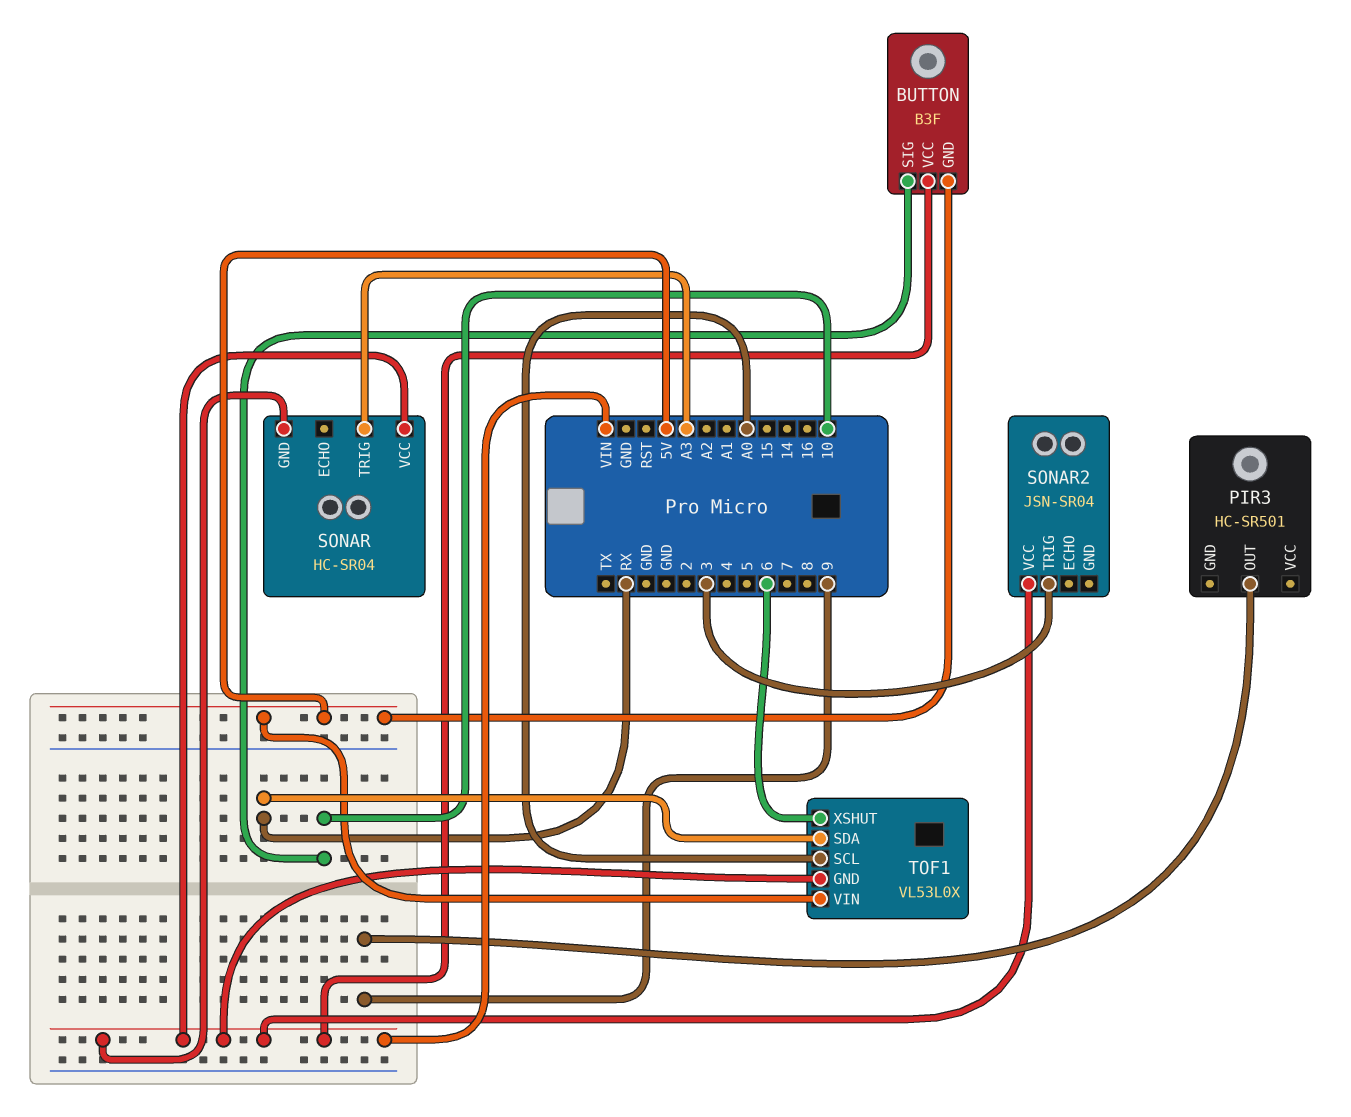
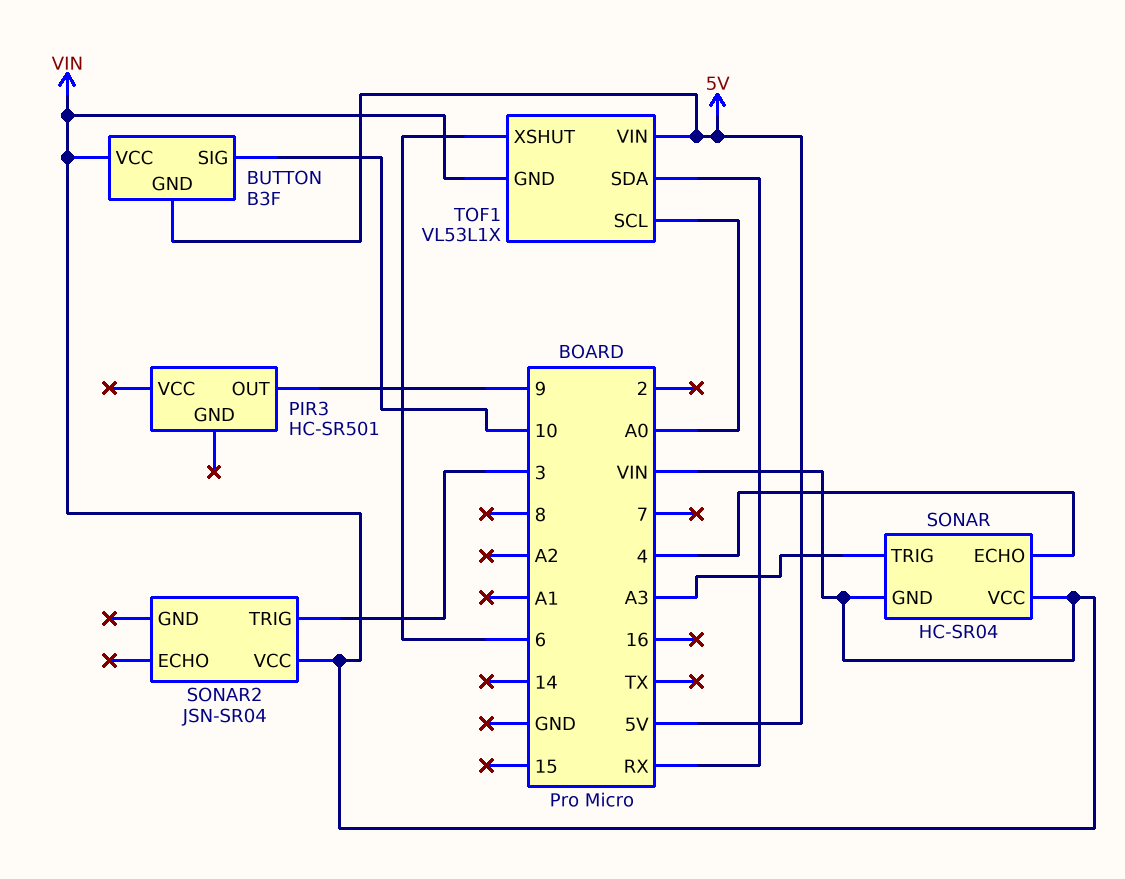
SONAR pin ECHO: none -> 4
TOF1: VL53L0X -> VL53L1X

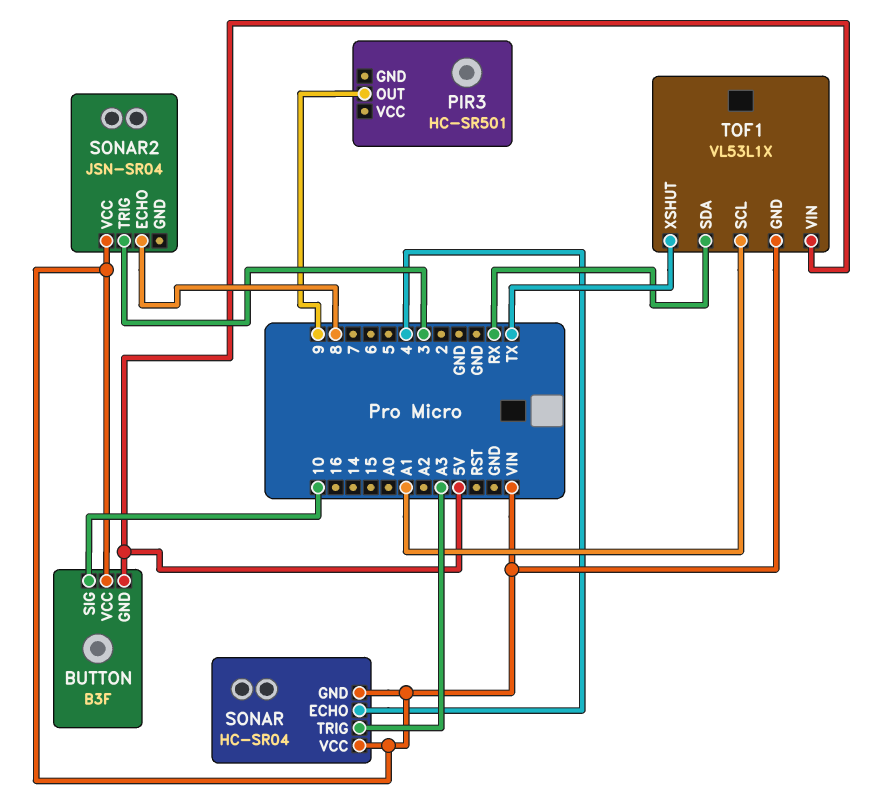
SONAR2 pin ECHO: none -> 8
TOF1 pin SCL: A0 -> A1
TOF1 pin XSHUT: 6 -> TX

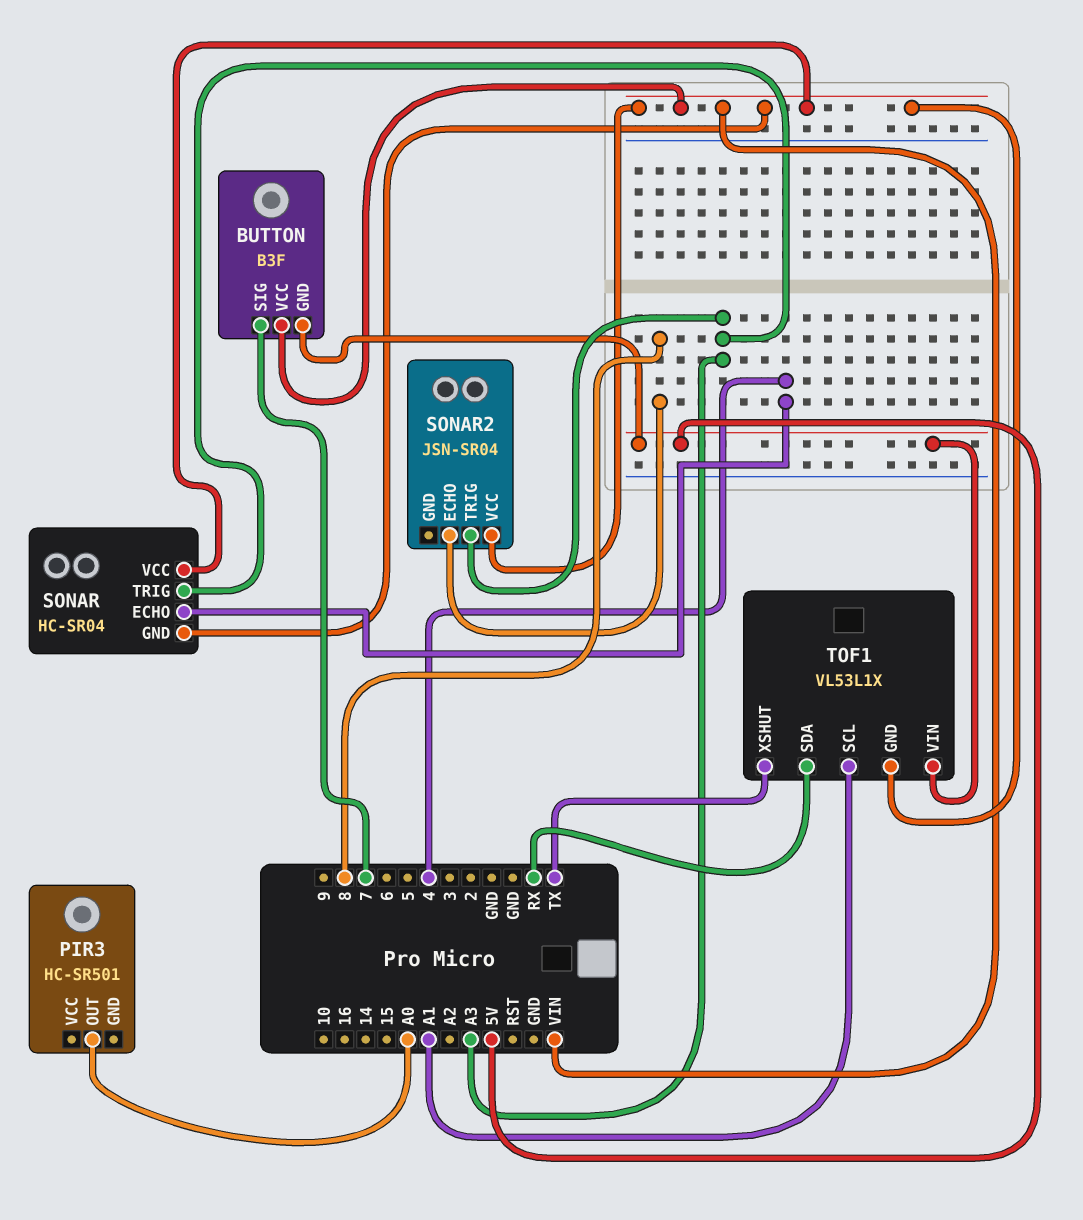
BUTTON pin SIG: 10 -> 7
PIR3 pin OUT: 9 -> A0
SONAR2 pin TRIG: 3 -> A3

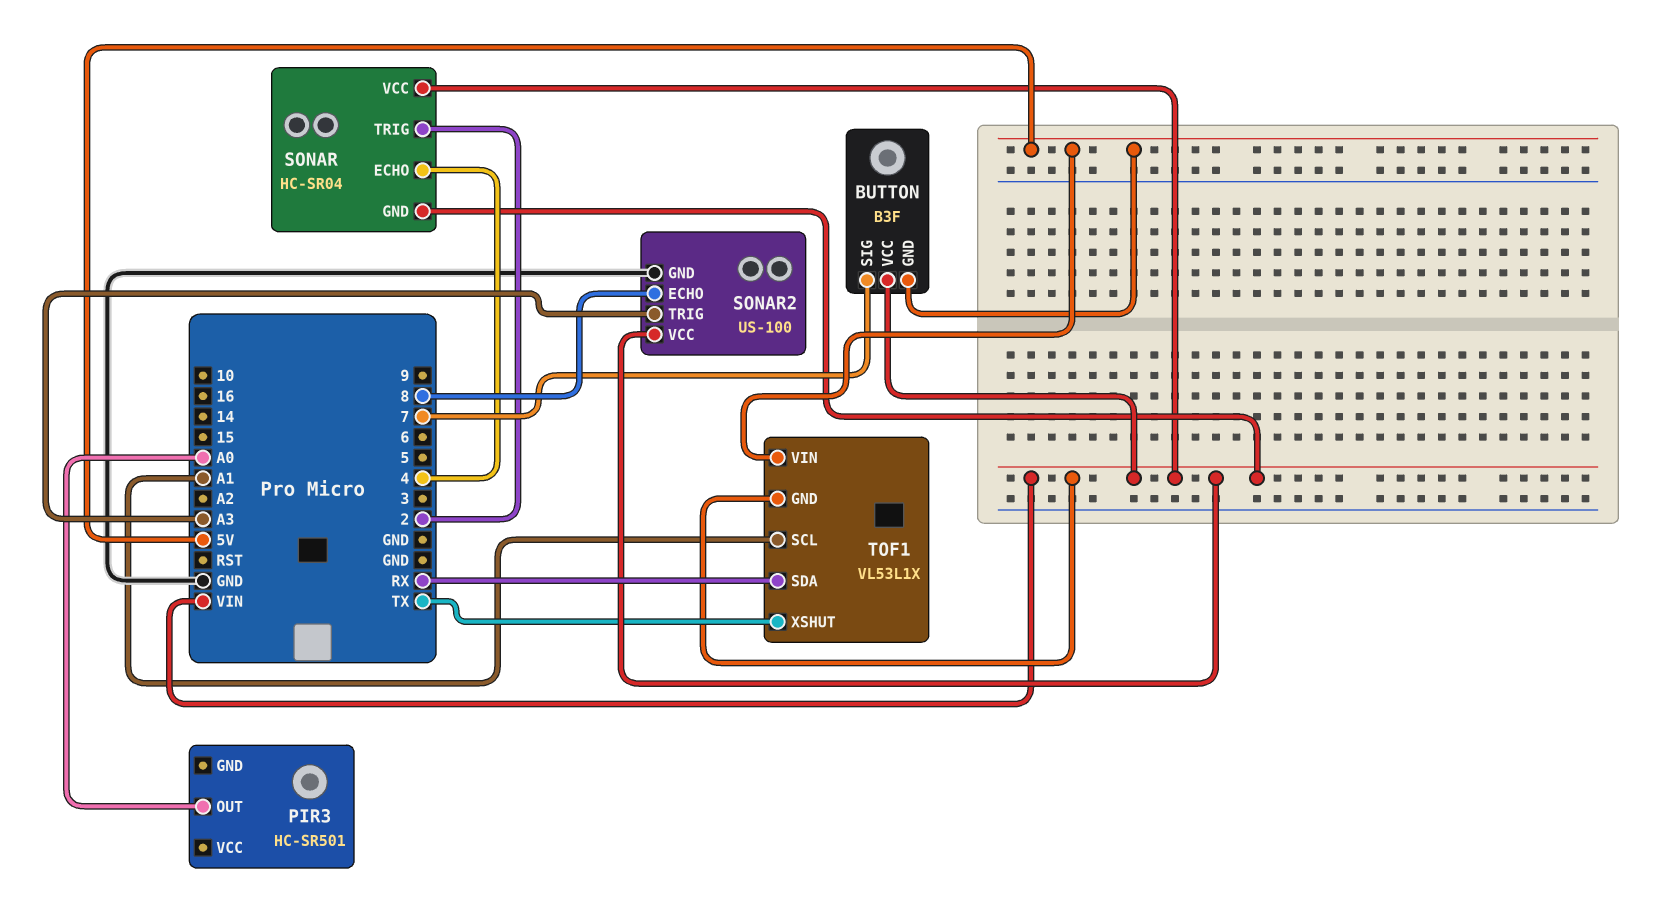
SONAR pin TRIG: A3 -> 2
SONAR2: JSN-SR04 -> US-100
SONAR2 pin GND: none -> GND

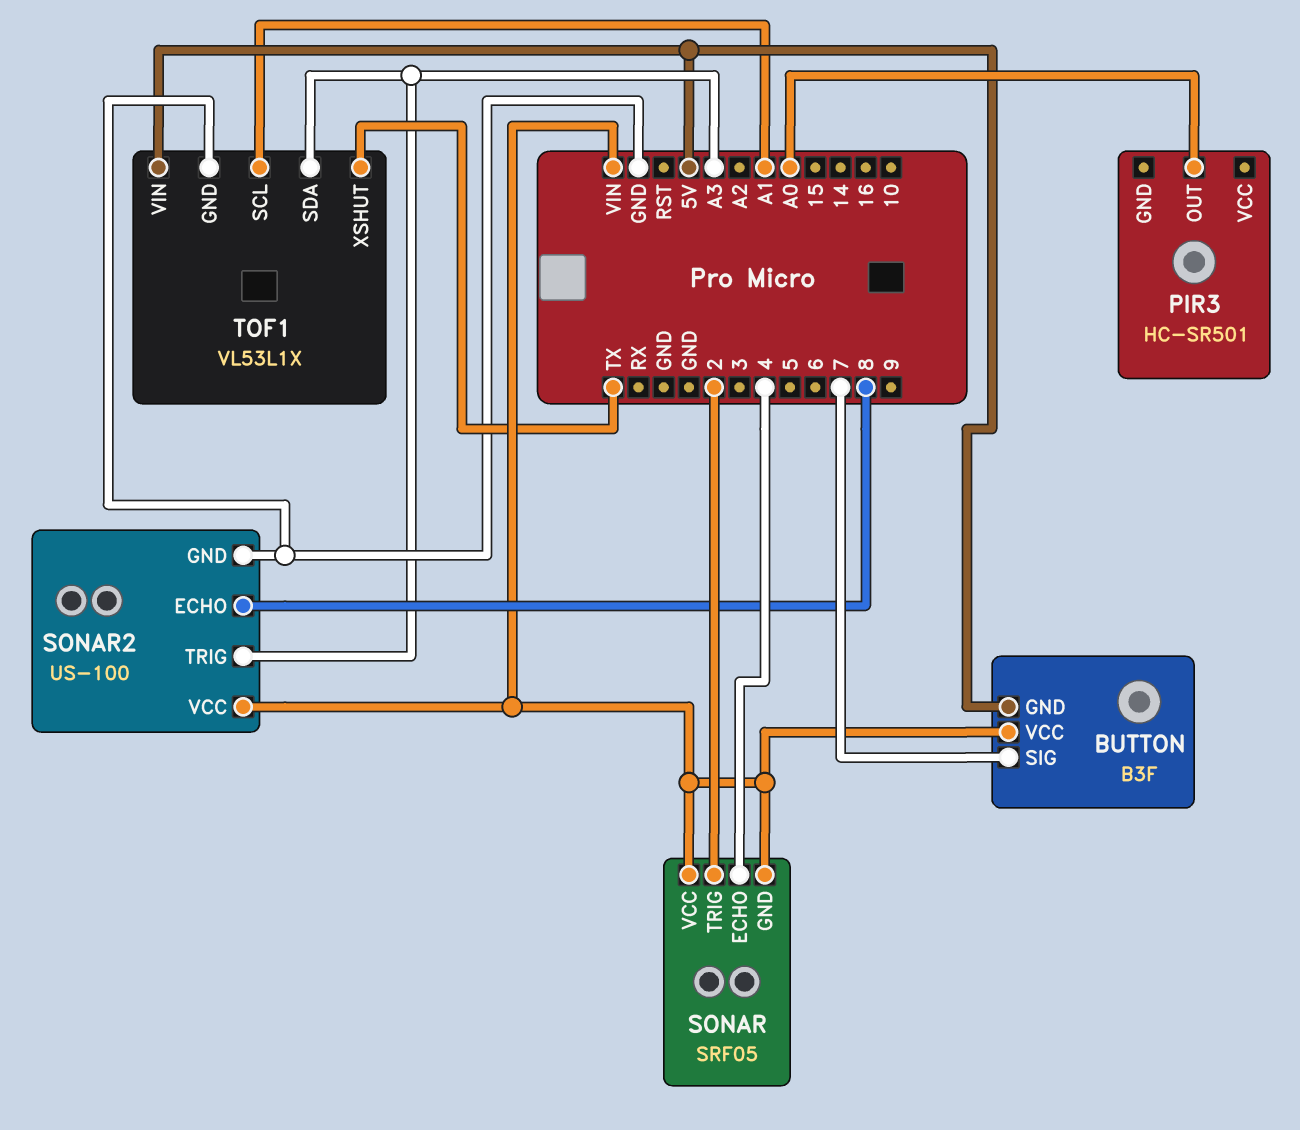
SONAR: HC-SR04 -> SRF05
TOF1 pin GND: VIN -> GND
TOF1 pin SDA: RX -> A3

